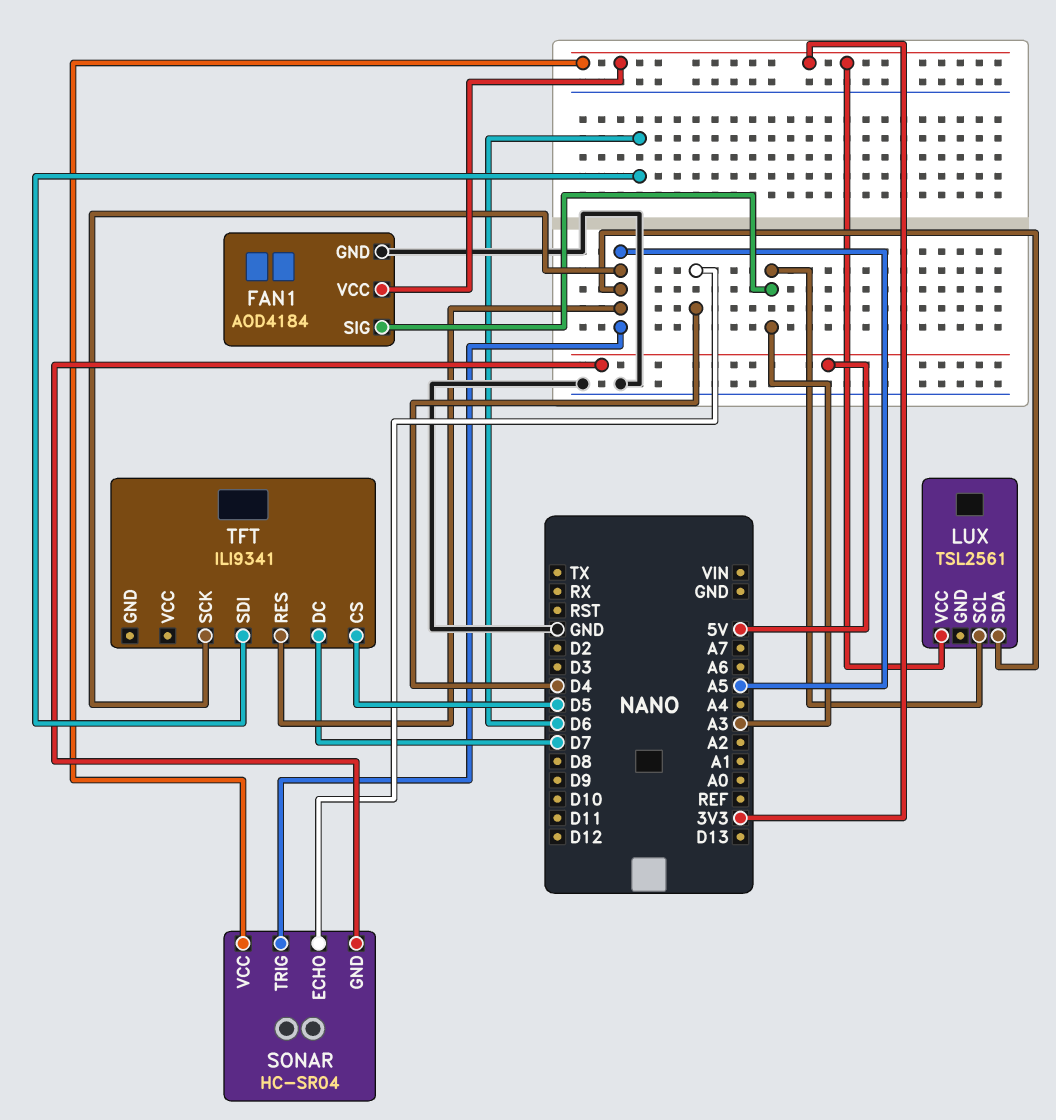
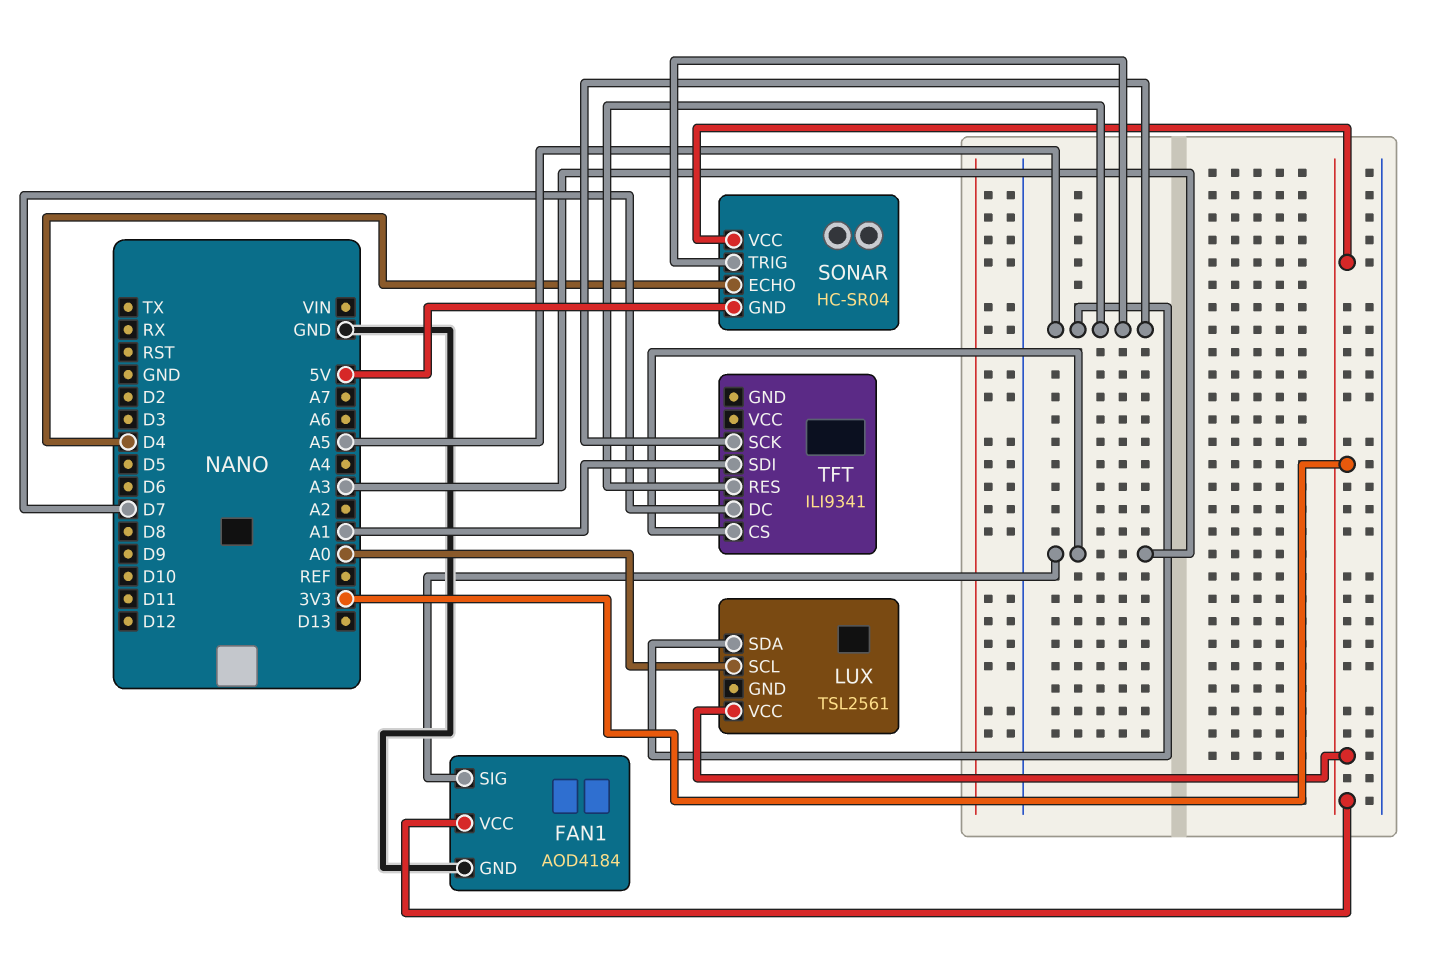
LUX pin SCL: A3 -> A0
TFT pin CS: D5 -> A3
TFT pin SDI: D6 -> A1

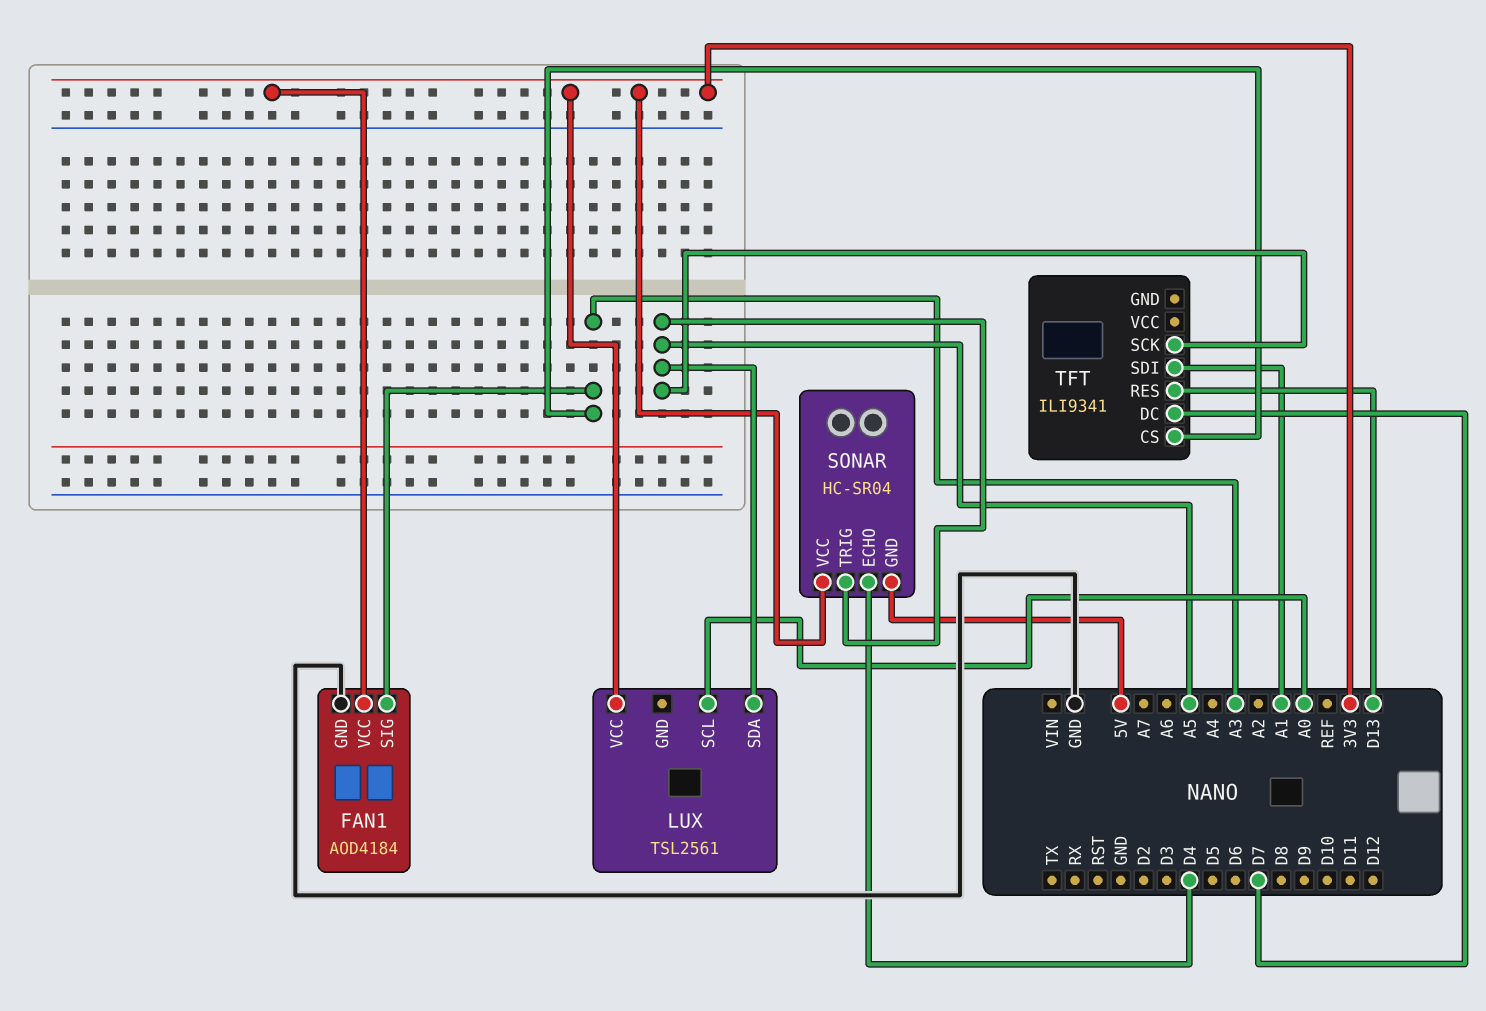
TFT pin RES: A5 -> D13

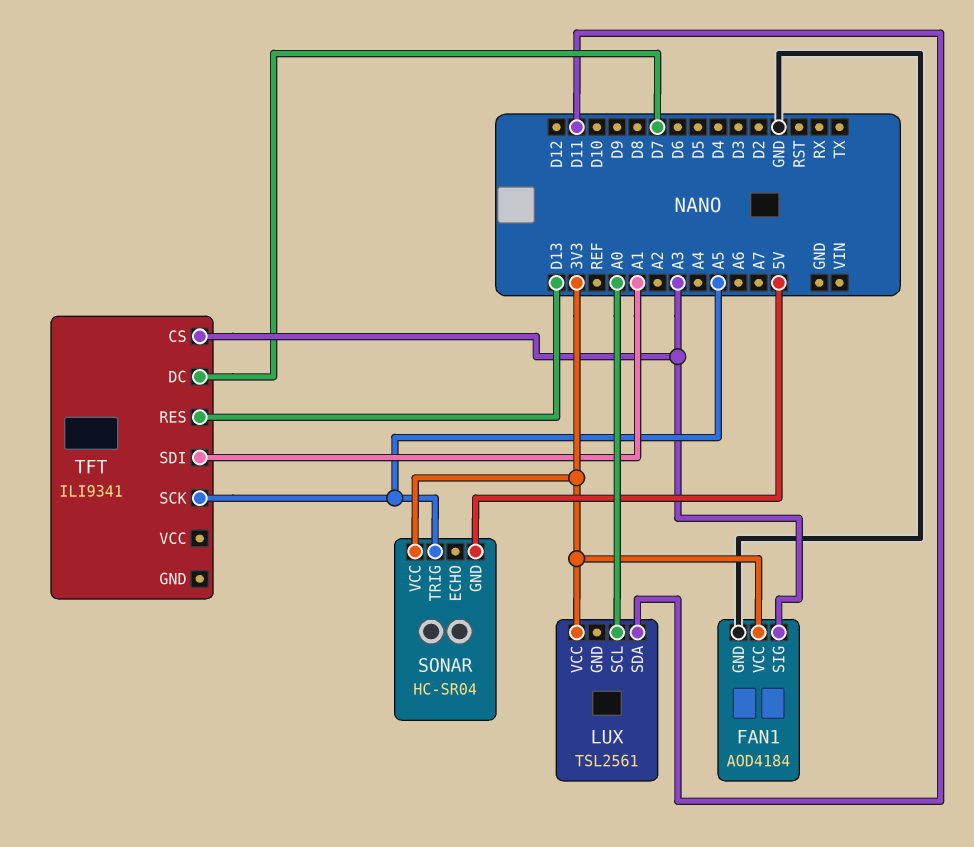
LUX pin SDA: A5 -> D11
SONAR pin ECHO: D4 -> none

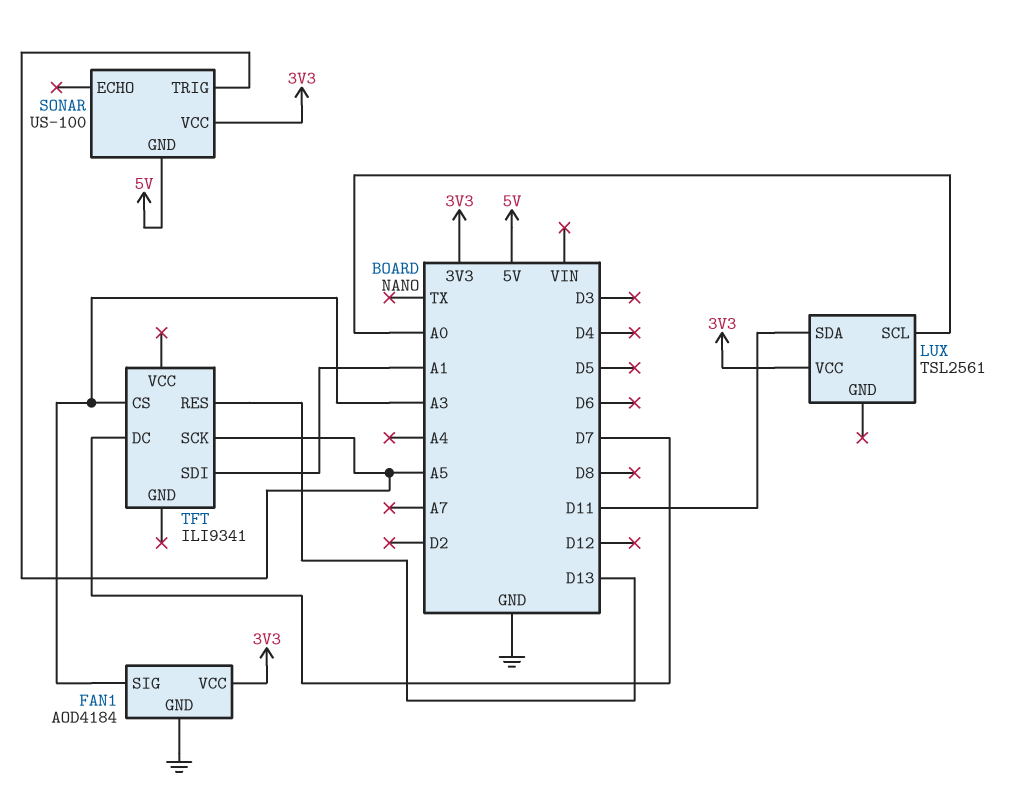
SONAR: HC-SR04 -> US-100

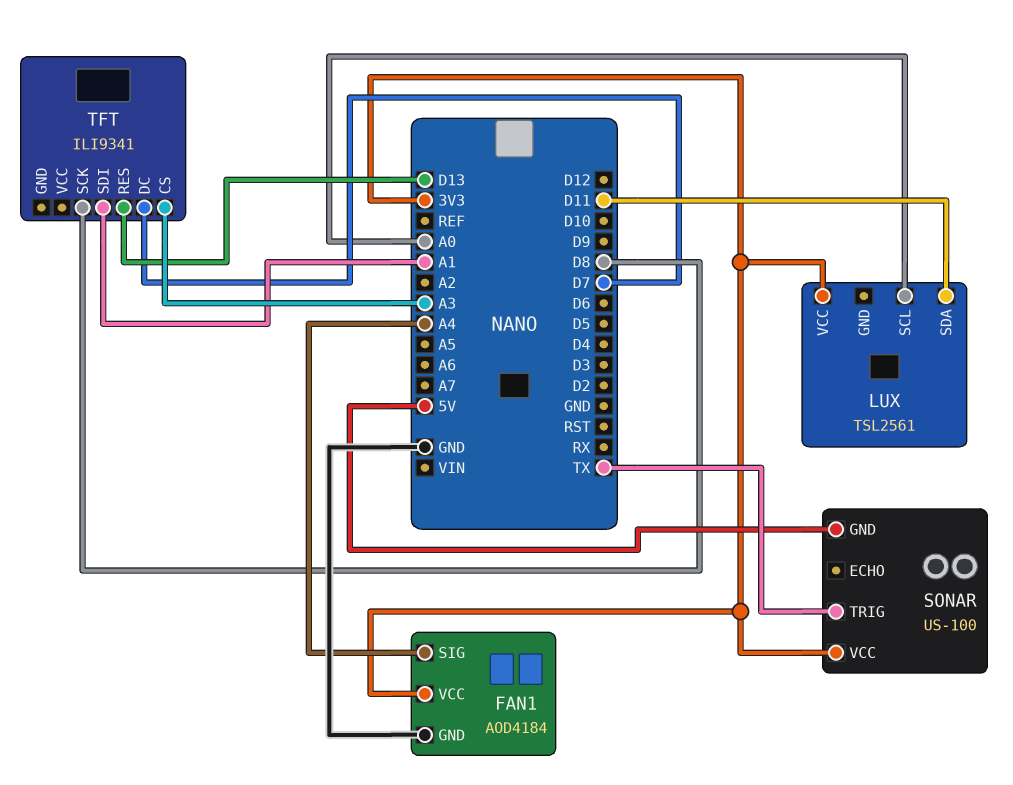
FAN1 pin SIG: A3 -> A4
SONAR pin TRIG: A5 -> TX
TFT pin SCK: A5 -> D8

